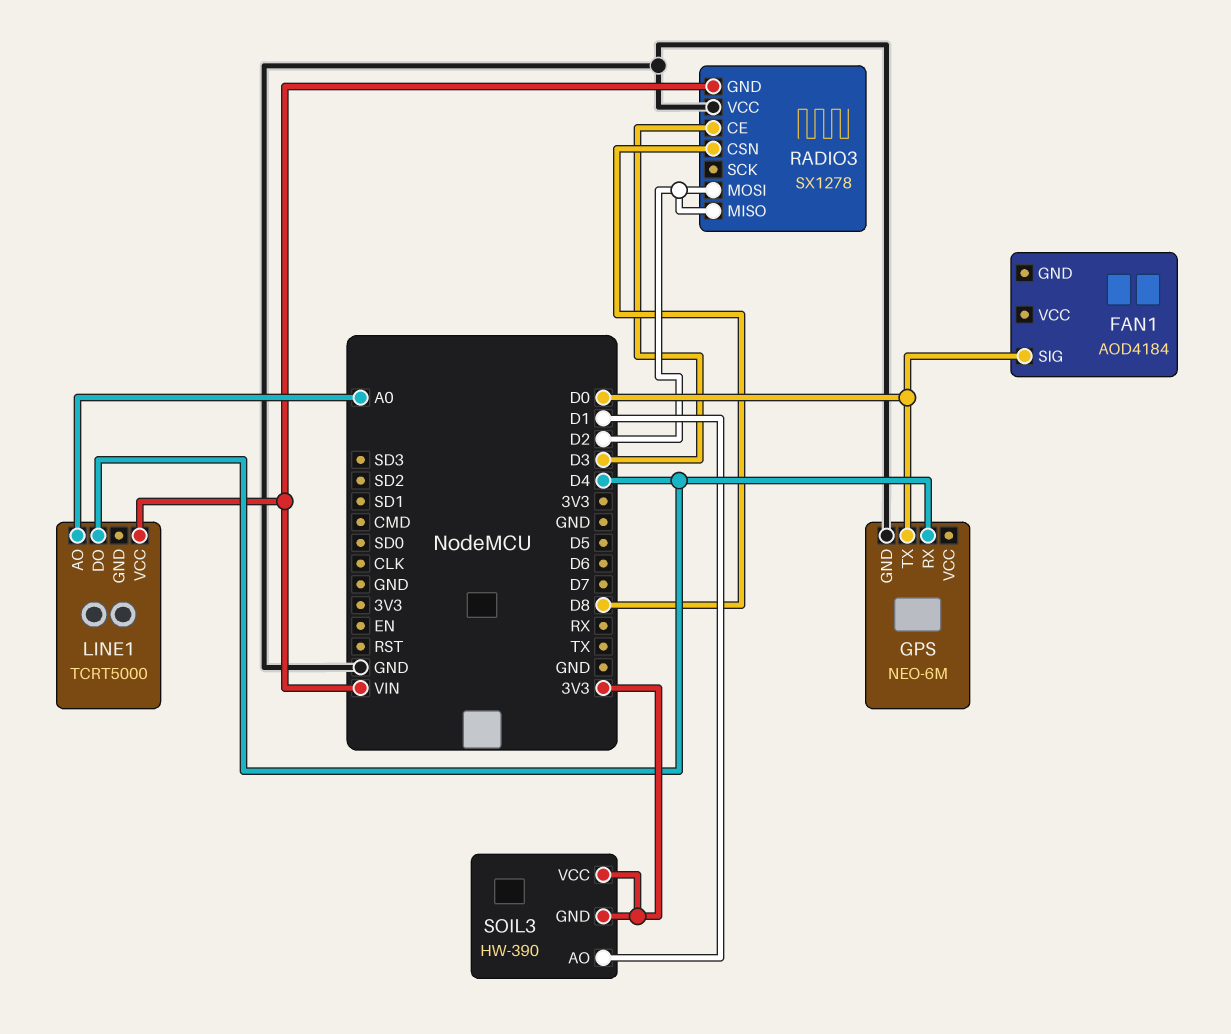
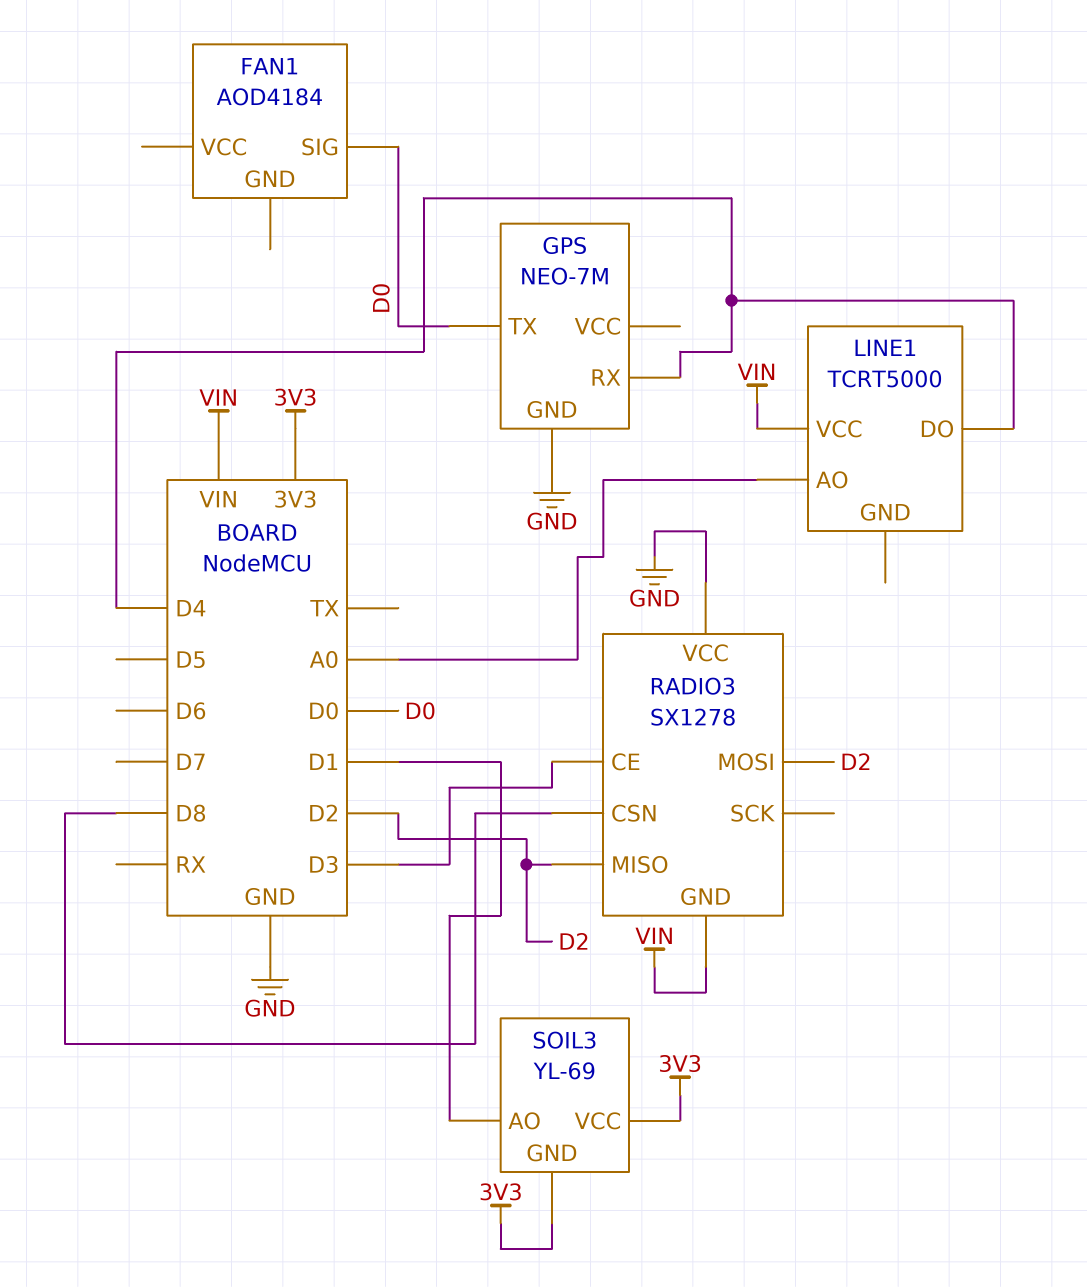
GPS: NEO-6M -> NEO-7M
SOIL3: HW-390 -> YL-69

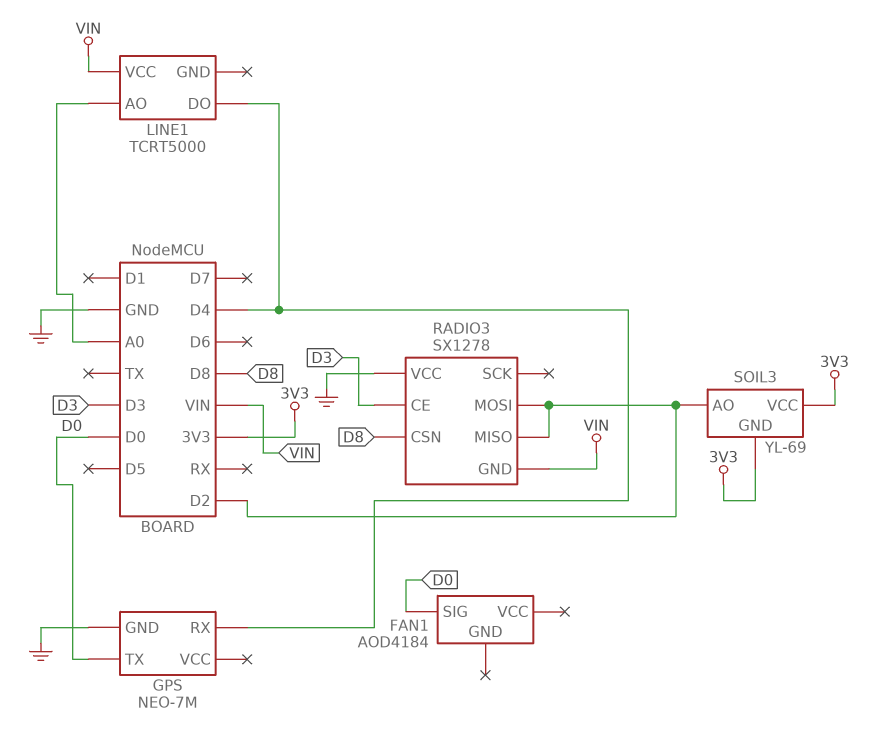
SOIL3 pin AO: D1 -> D2

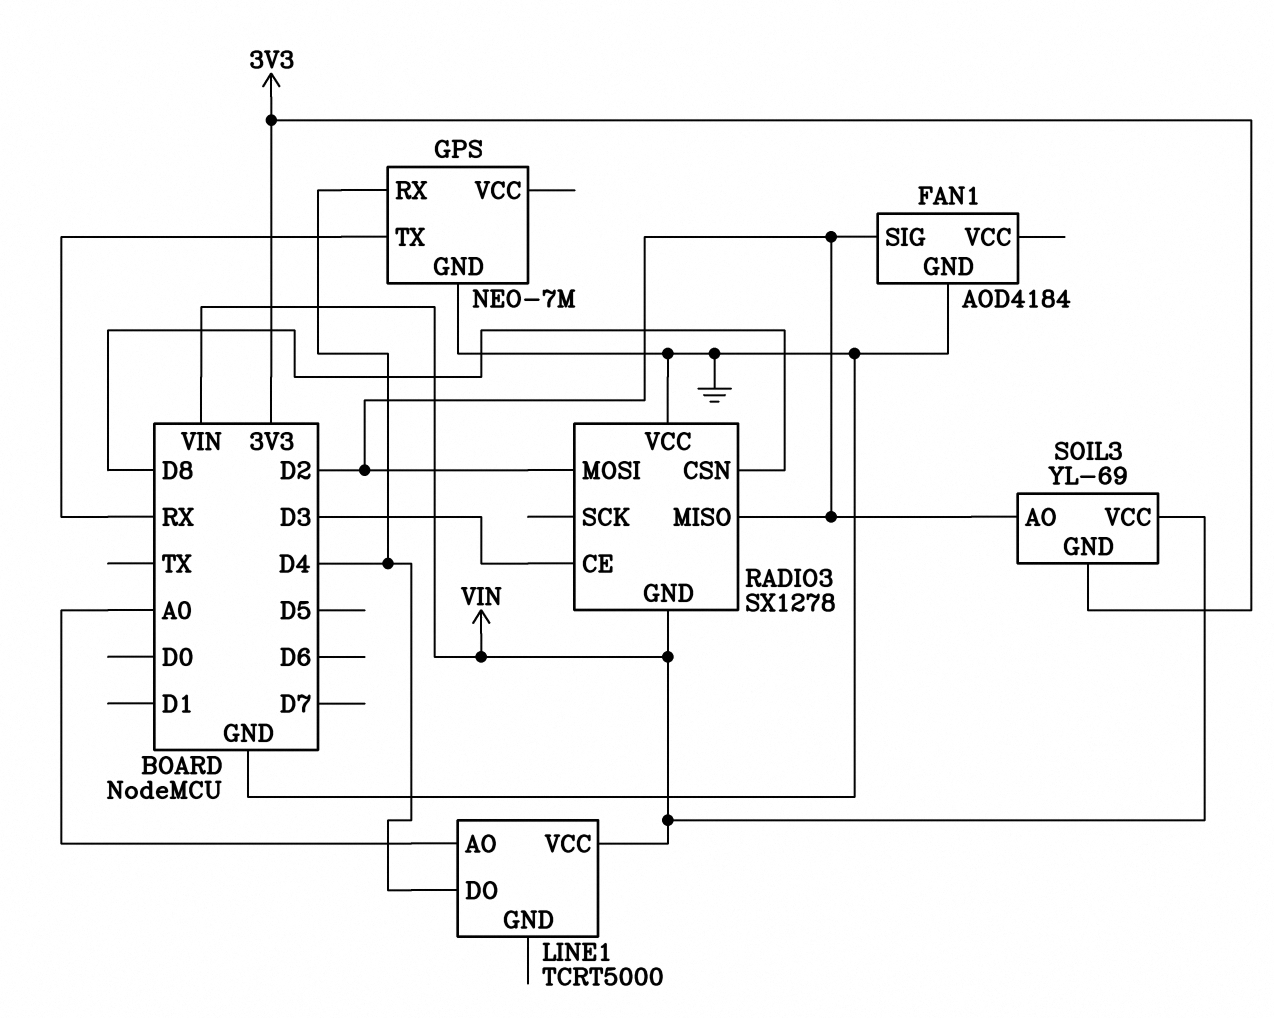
FAN1 pin GND: none -> GND
FAN1 pin SIG: D0 -> D2
GPS pin TX: D0 -> RX
SOIL3 pin VCC: 3V3 -> VIN

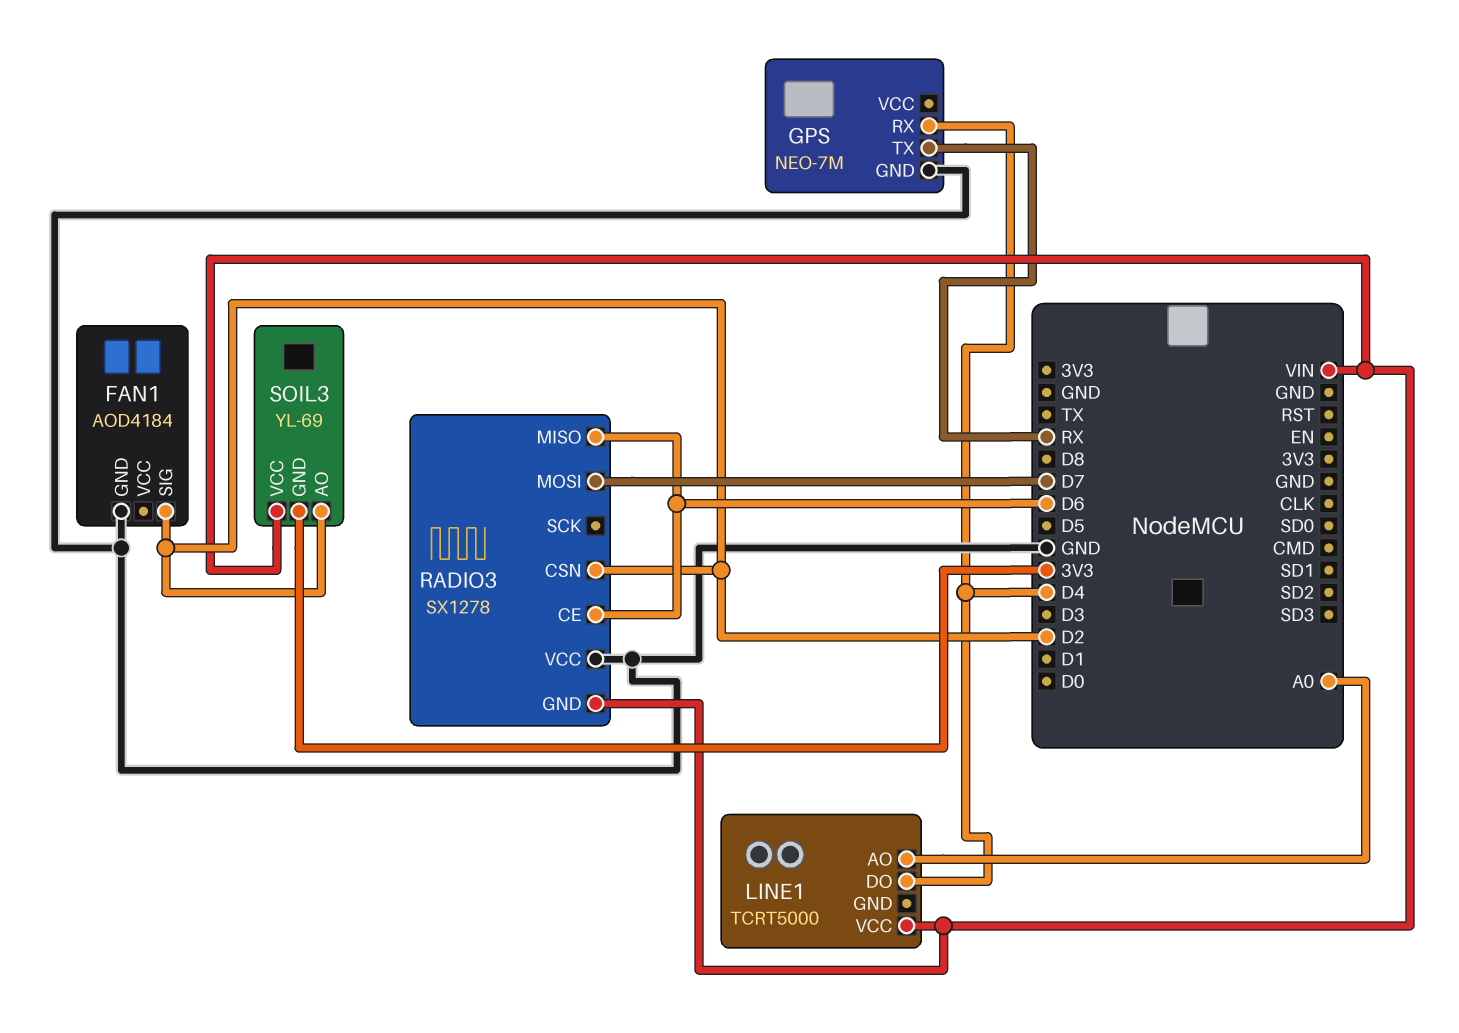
RADIO3 pin CE: D3 -> D6
RADIO3 pin CSN: D8 -> D2
RADIO3 pin MISO: D2 -> D6
RADIO3 pin MOSI: D2 -> D7

